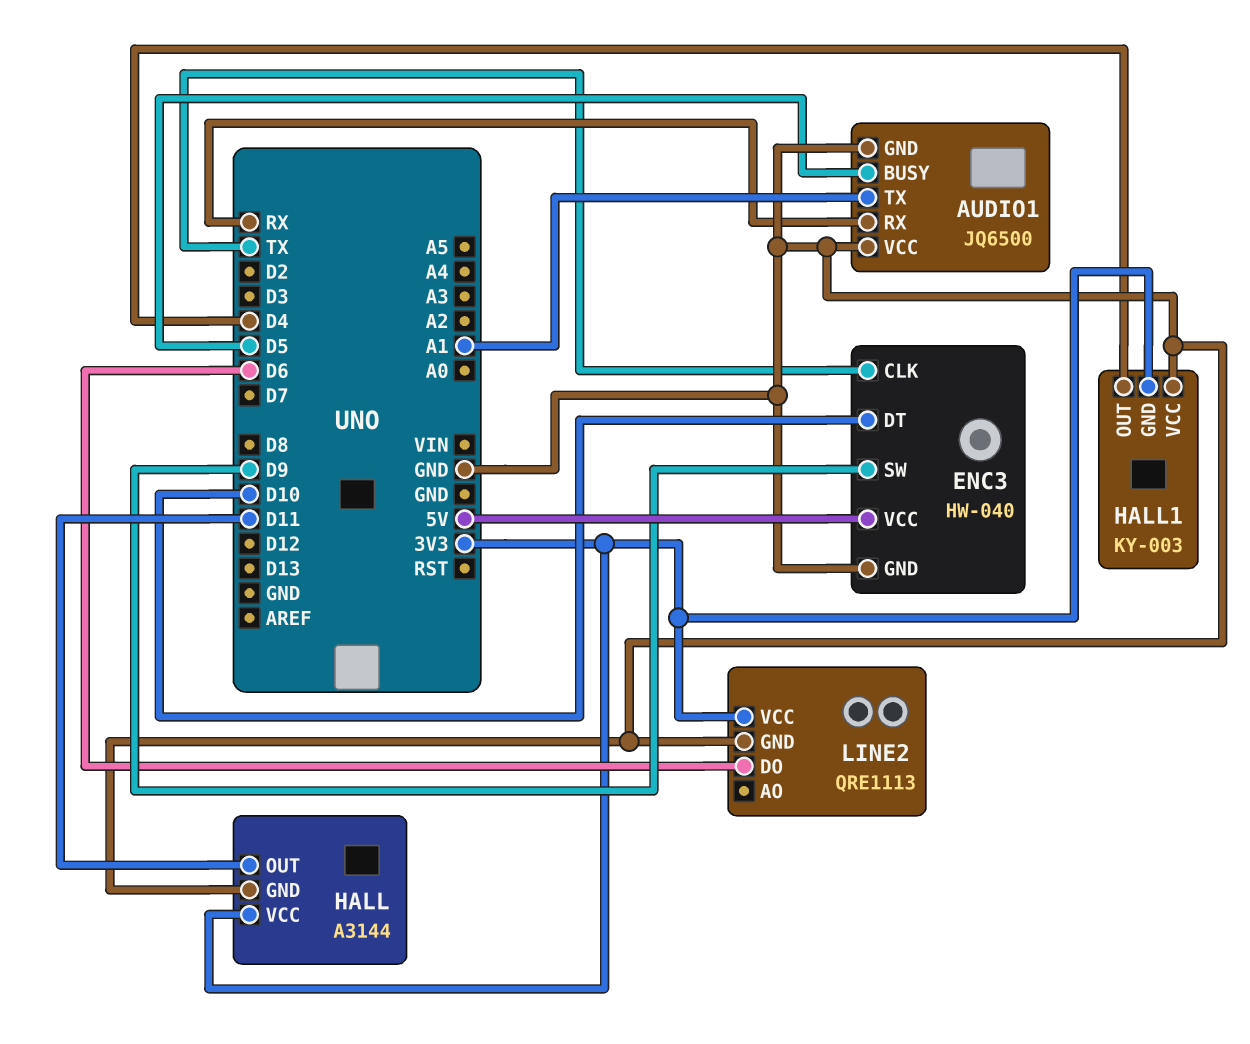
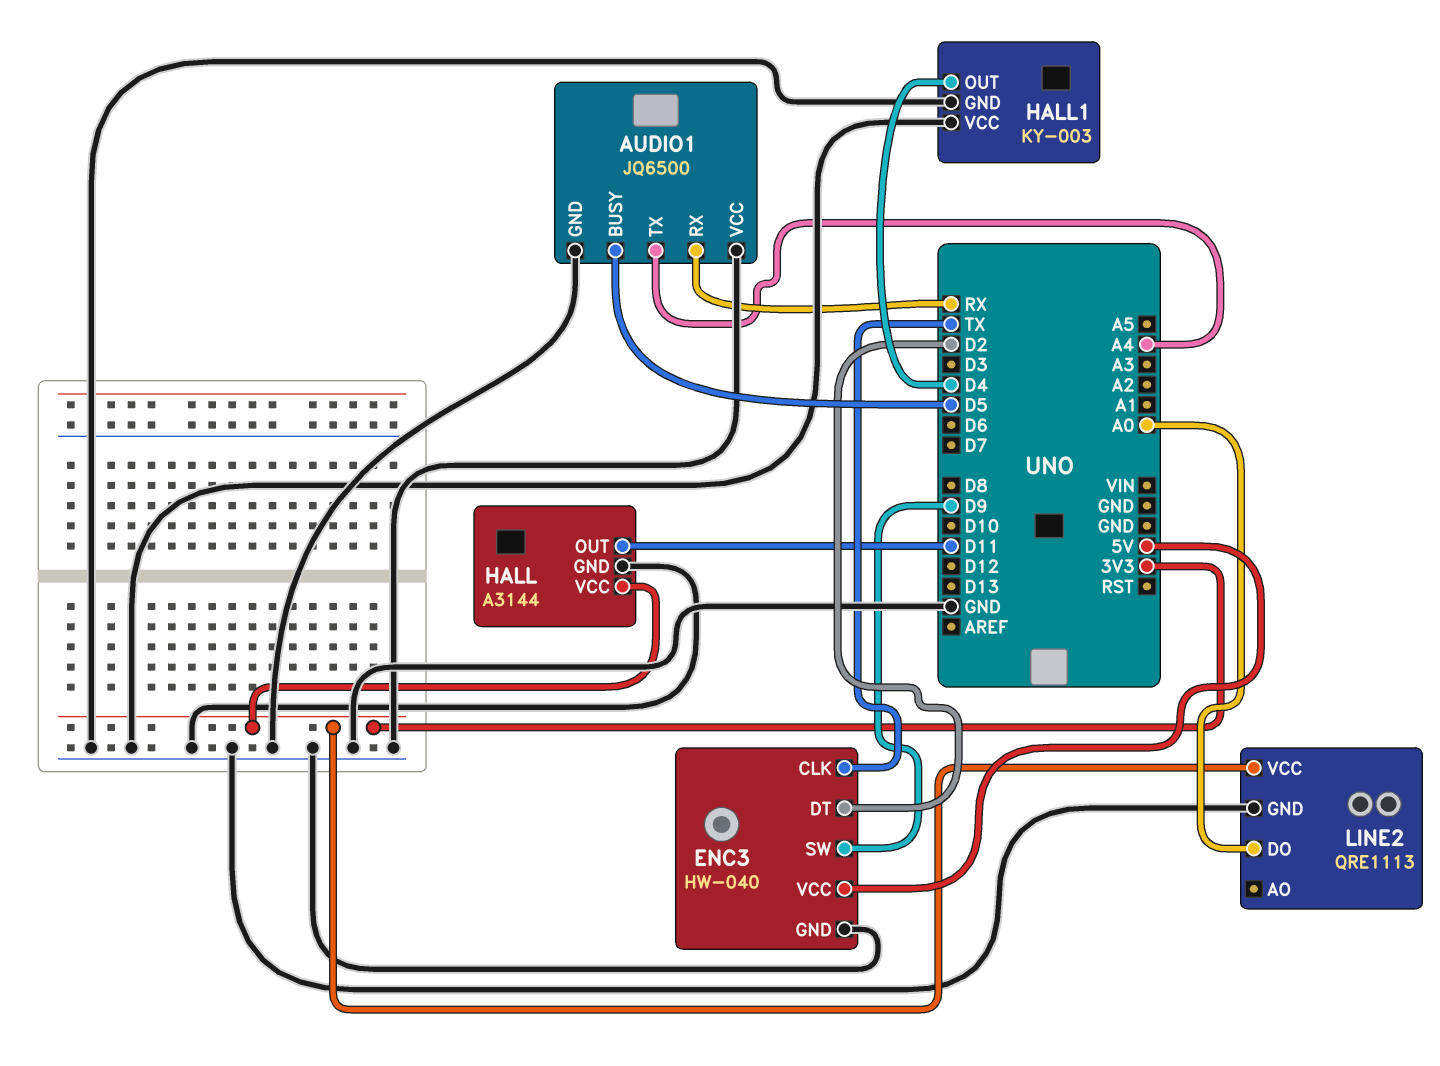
AUDIO1 pin TX: A1 -> A4
ENC3 pin DT: D10 -> D2
HALL1 pin GND: 3V3 -> GND
LINE2 pin DO: D6 -> A0

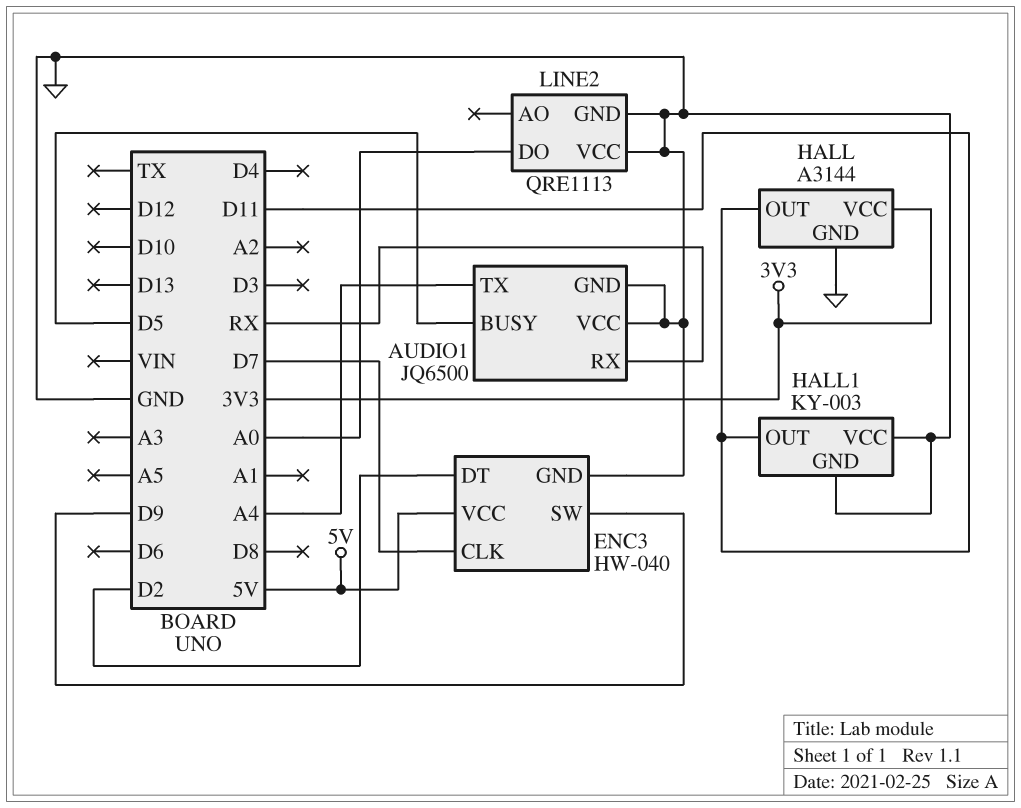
ENC3 pin CLK: TX -> D7
HALL1 pin OUT: D4 -> D11
LINE2 pin VCC: 3V3 -> GND

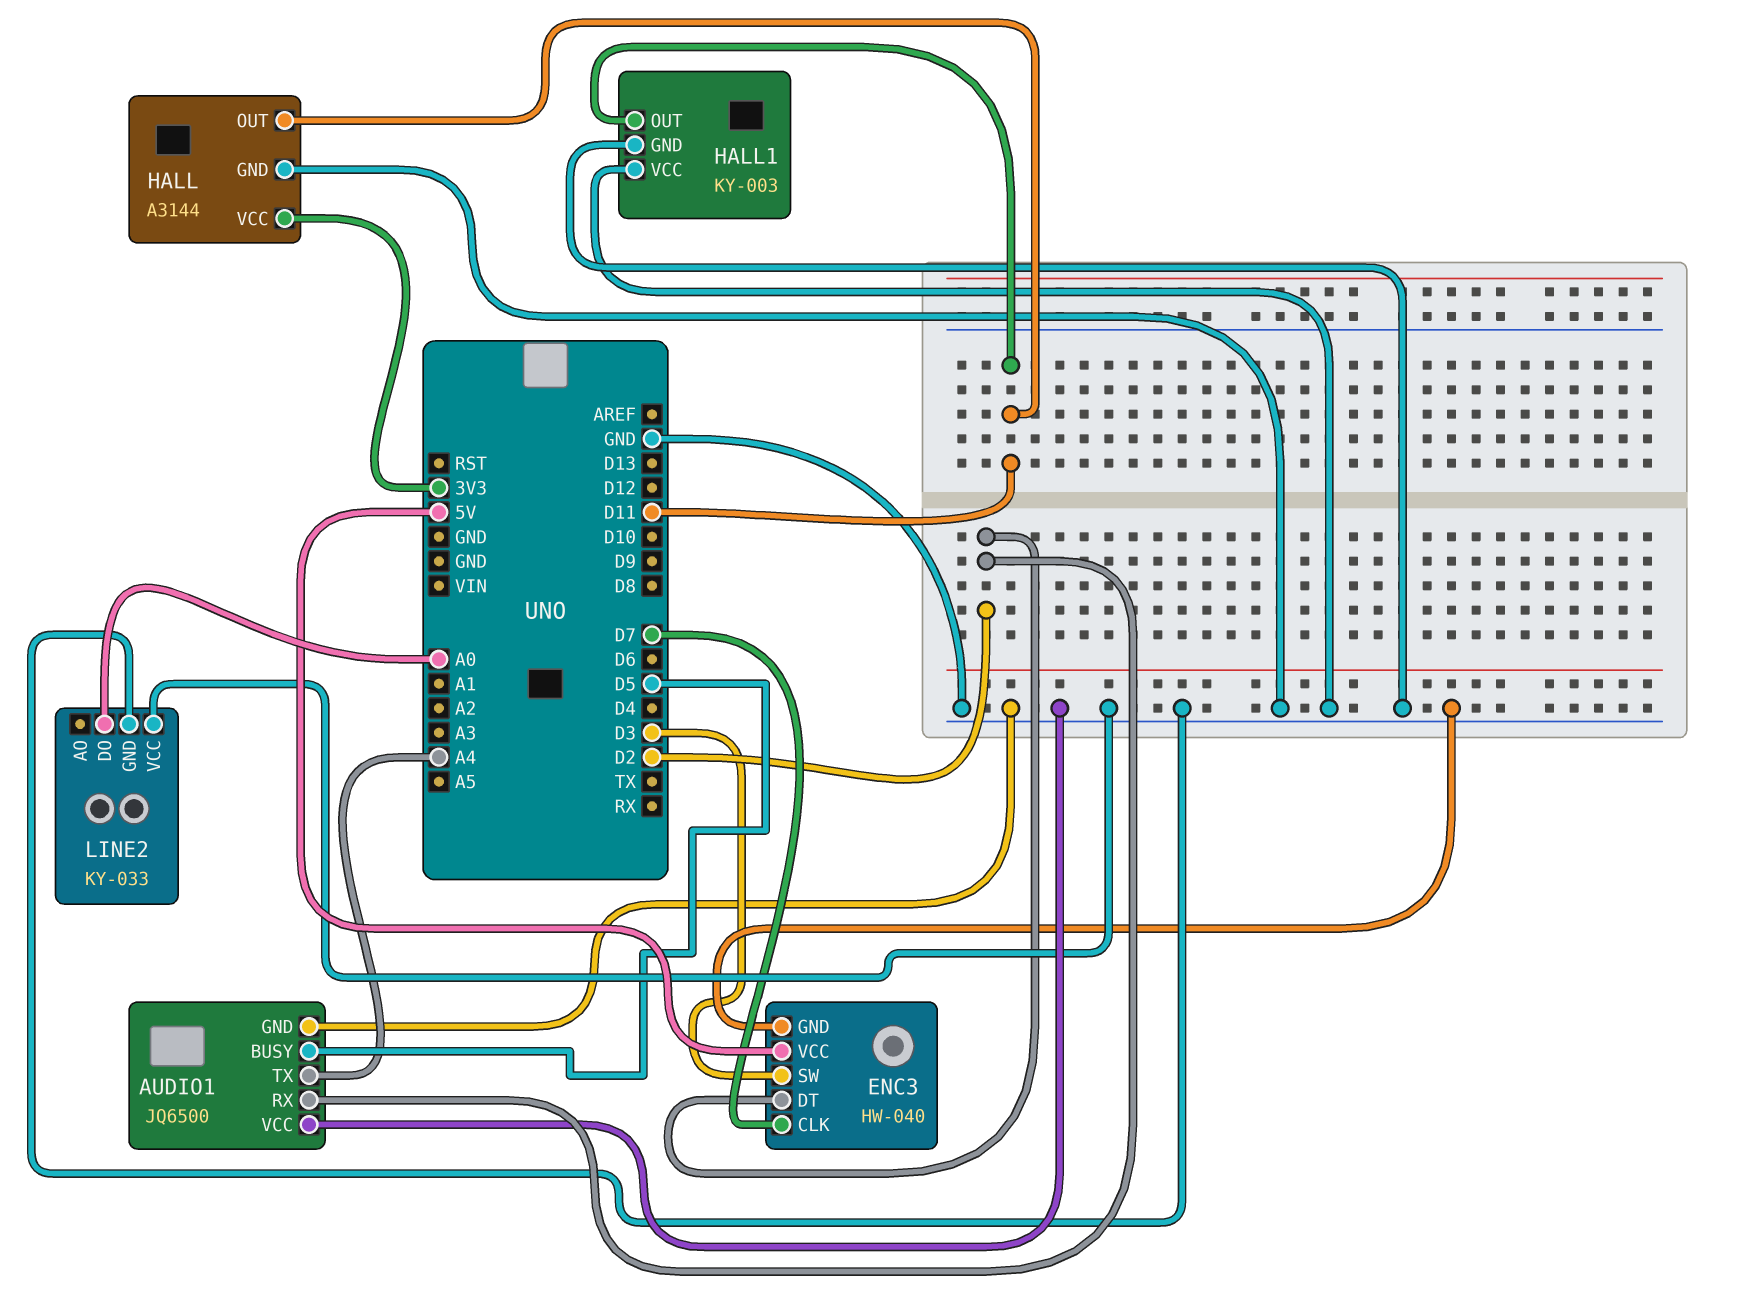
AUDIO1 pin RX: RX -> D2
ENC3 pin SW: D9 -> D3
LINE2: QRE1113 -> KY-033

